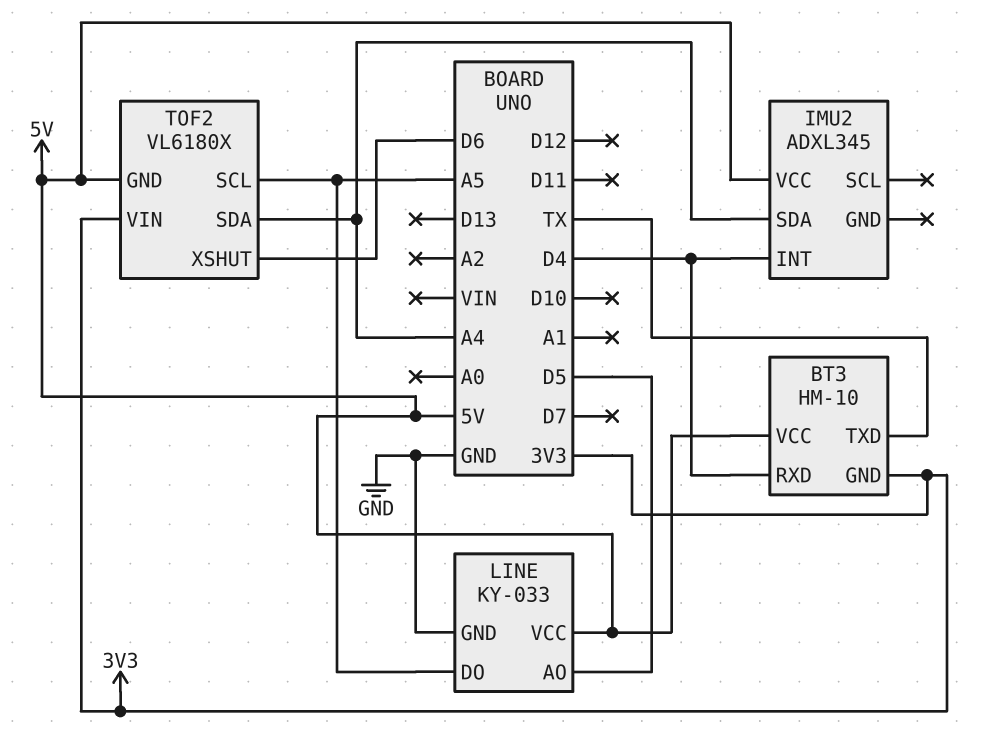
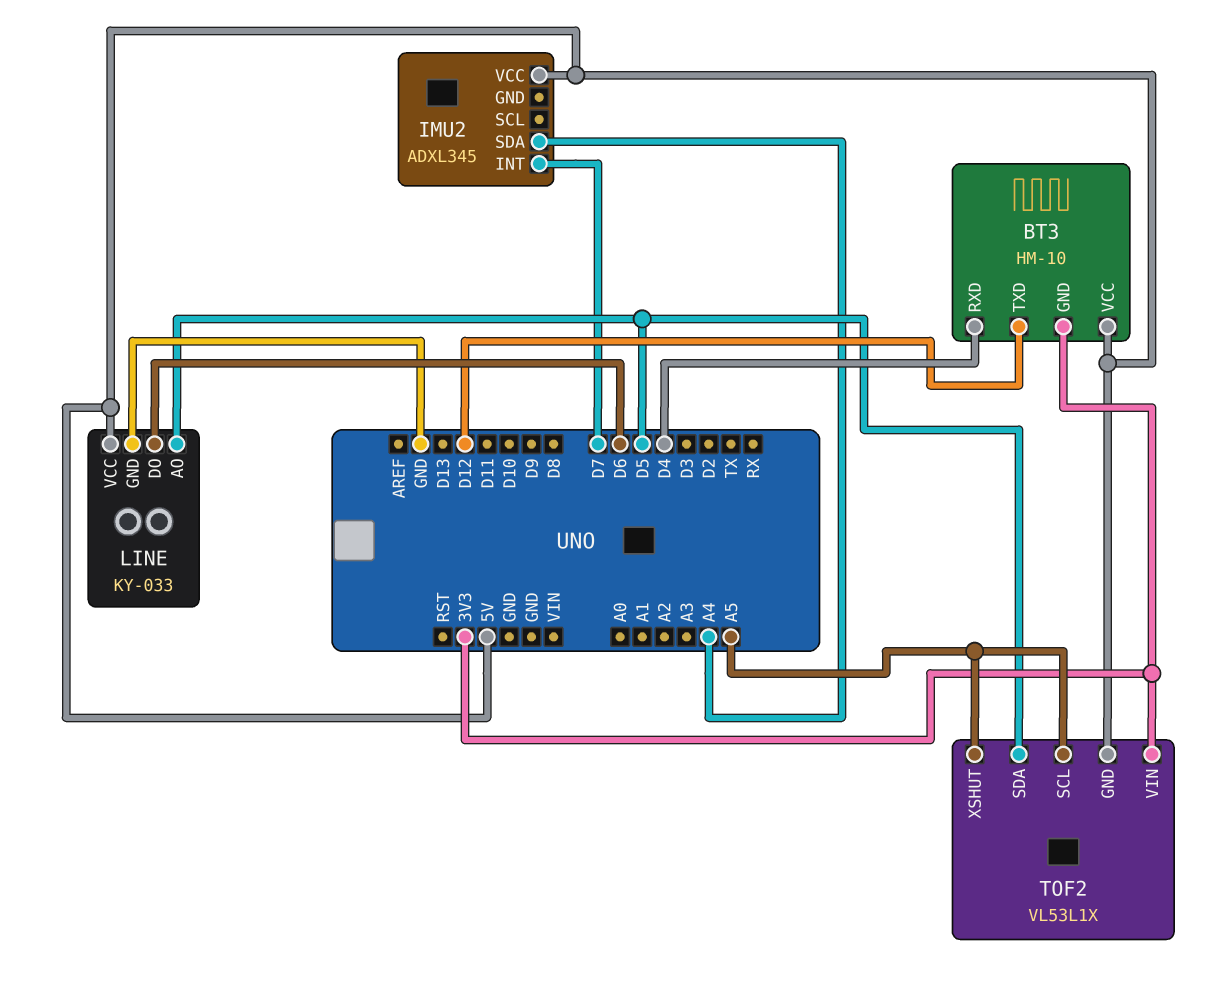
BT3 pin TXD: TX -> D12
IMU2 pin INT: D4 -> D7
LINE pin DO: A5 -> D6
TOF2: VL6180X -> VL53L1X
TOF2 pin SDA: A4 -> D5
TOF2 pin XSHUT: D6 -> A5

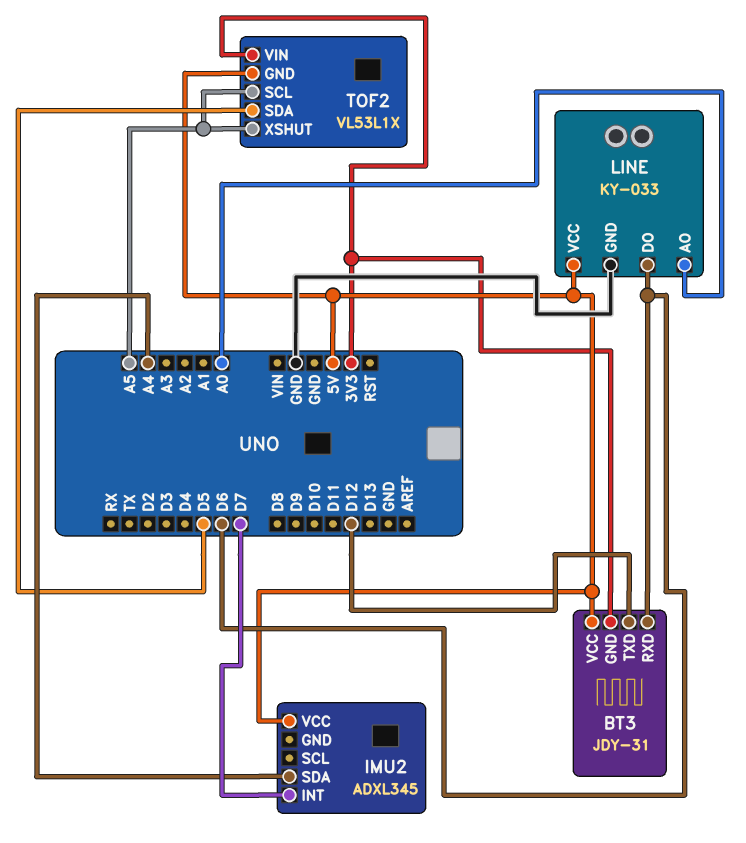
BT3: HM-10 -> JDY-31
BT3 pin RXD: D4 -> D6
LINE pin AO: D5 -> A0

